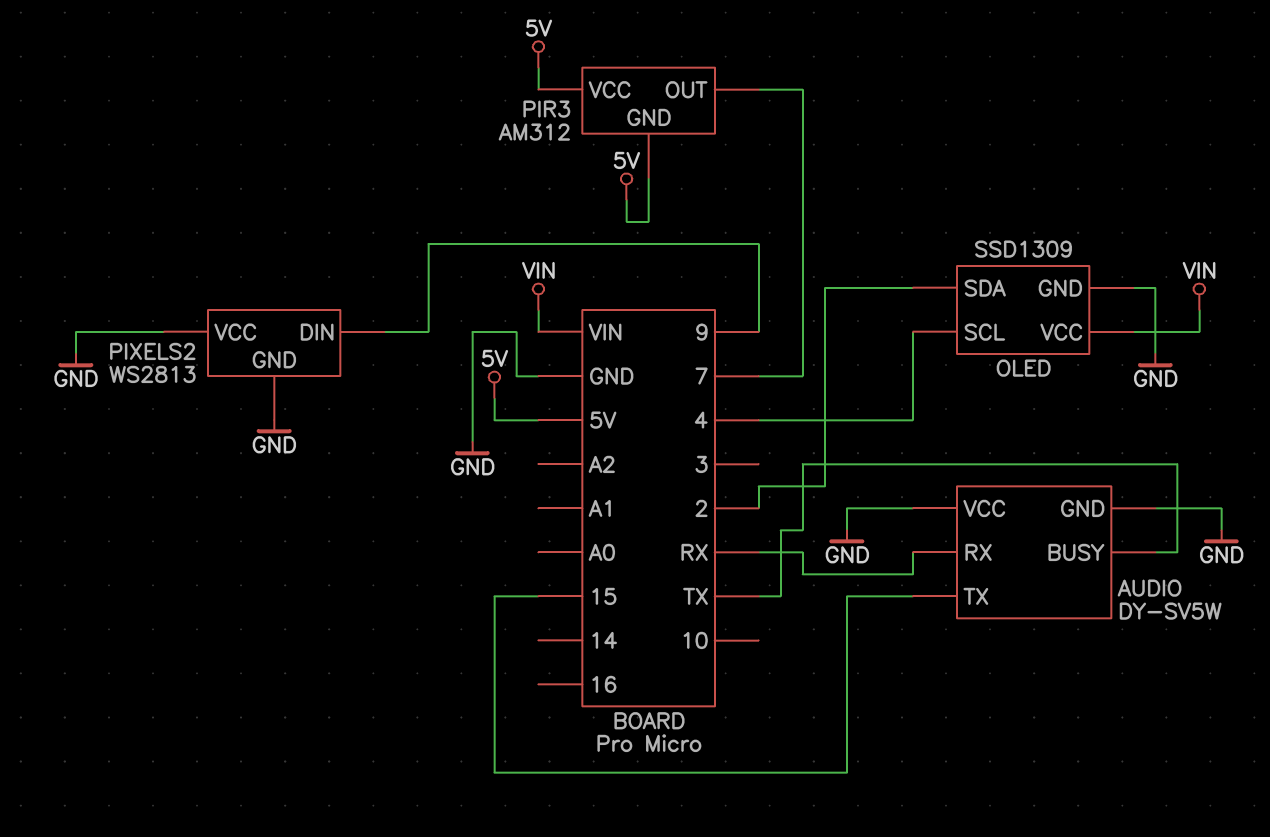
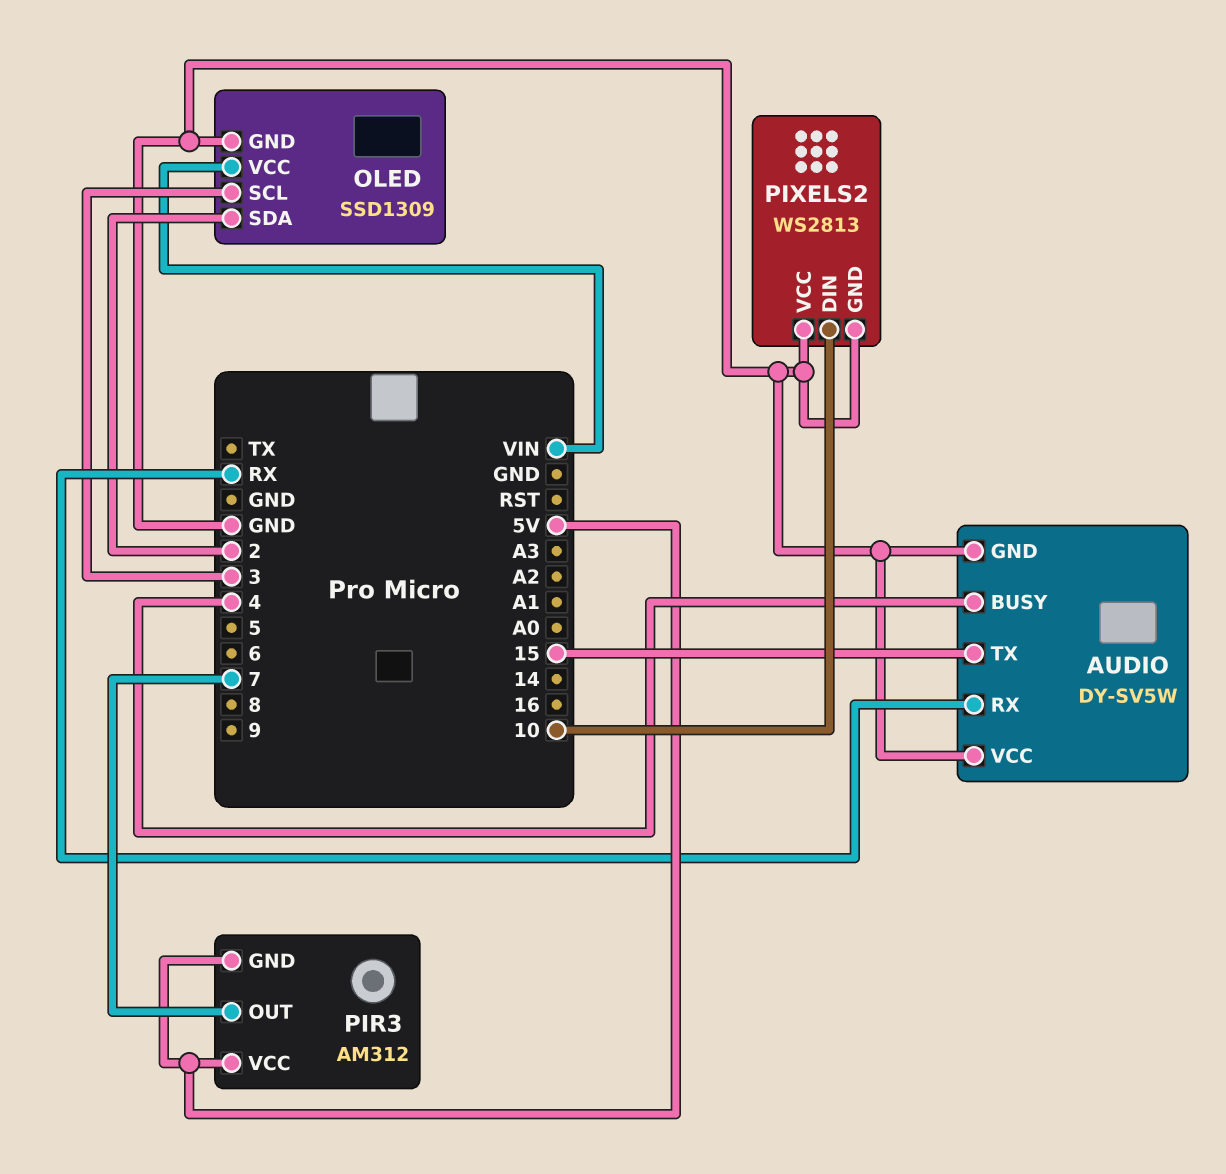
AUDIO pin BUSY: TX -> 4
OLED pin SCL: 4 -> 3
PIXELS2 pin DIN: 9 -> 10

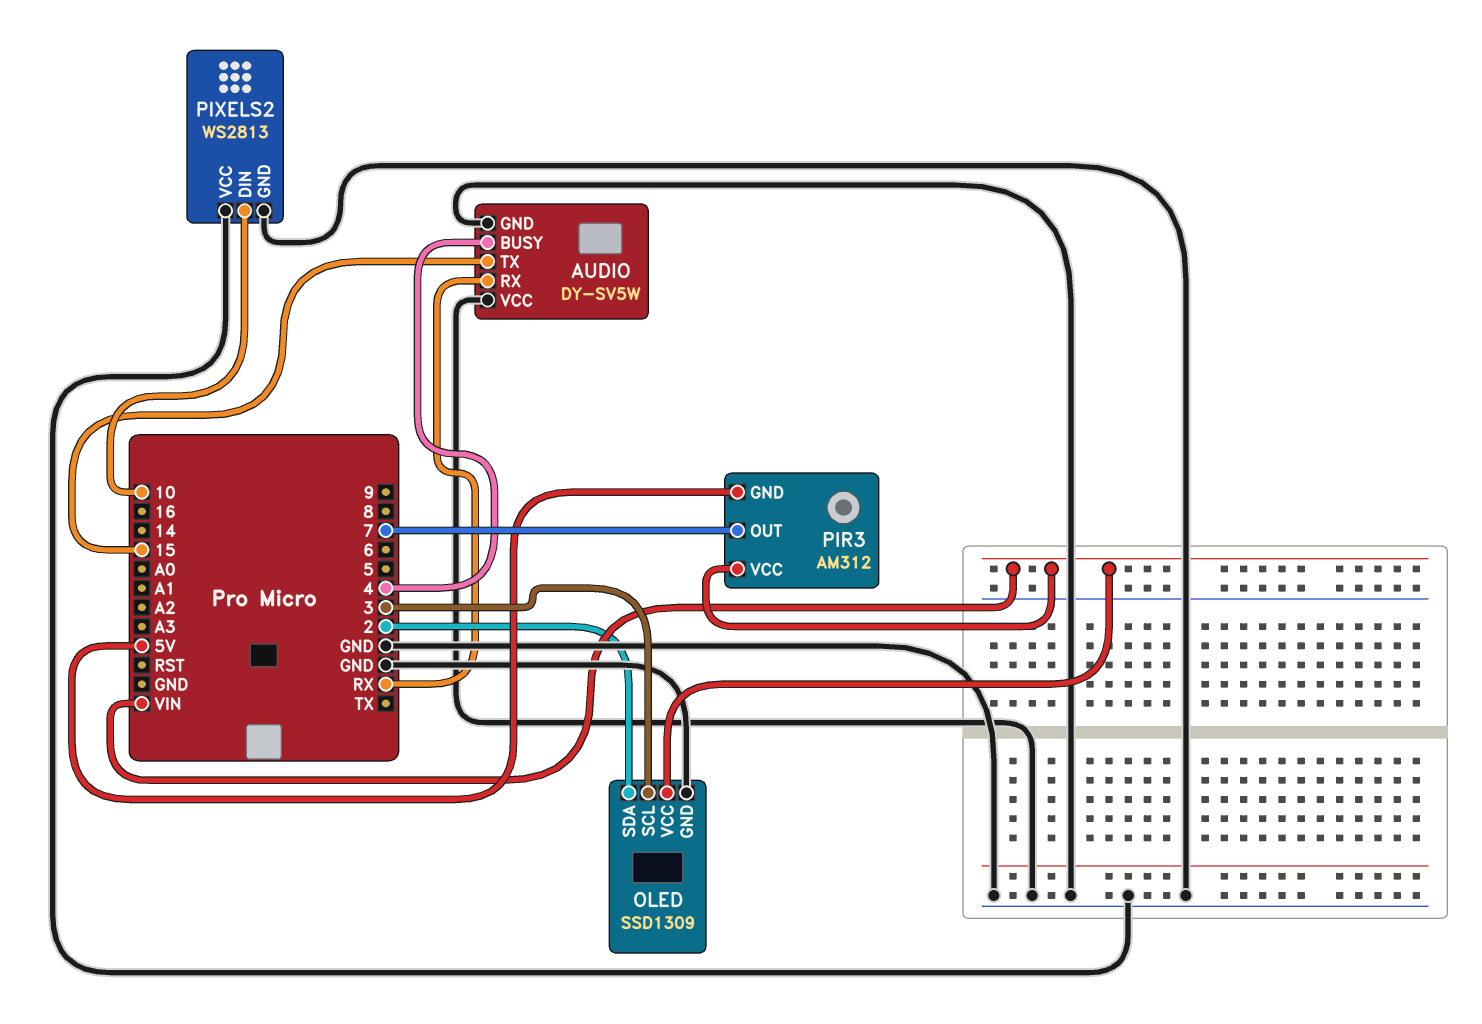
PIR3 pin VCC: 5V -> VIN

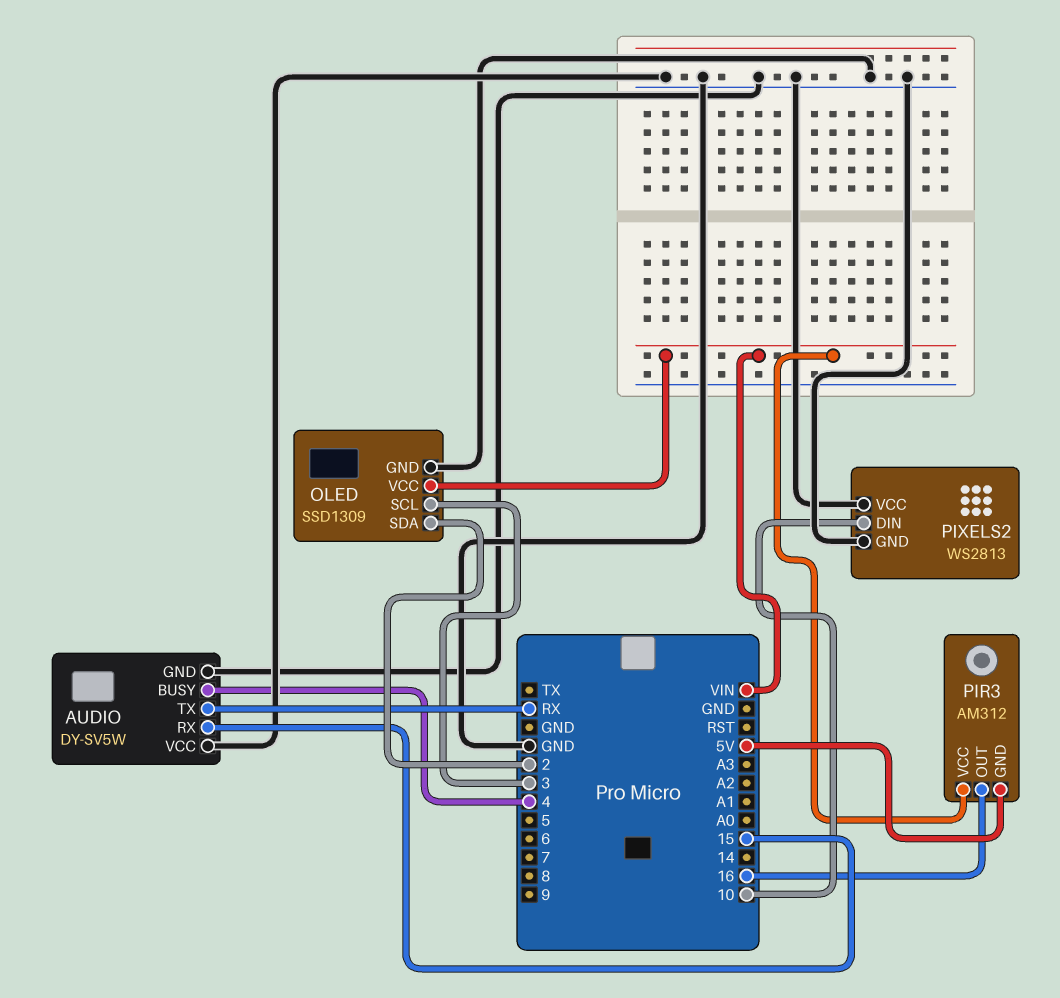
AUDIO pin RX: RX -> 15
AUDIO pin TX: 15 -> RX
PIR3 pin OUT: 7 -> 16

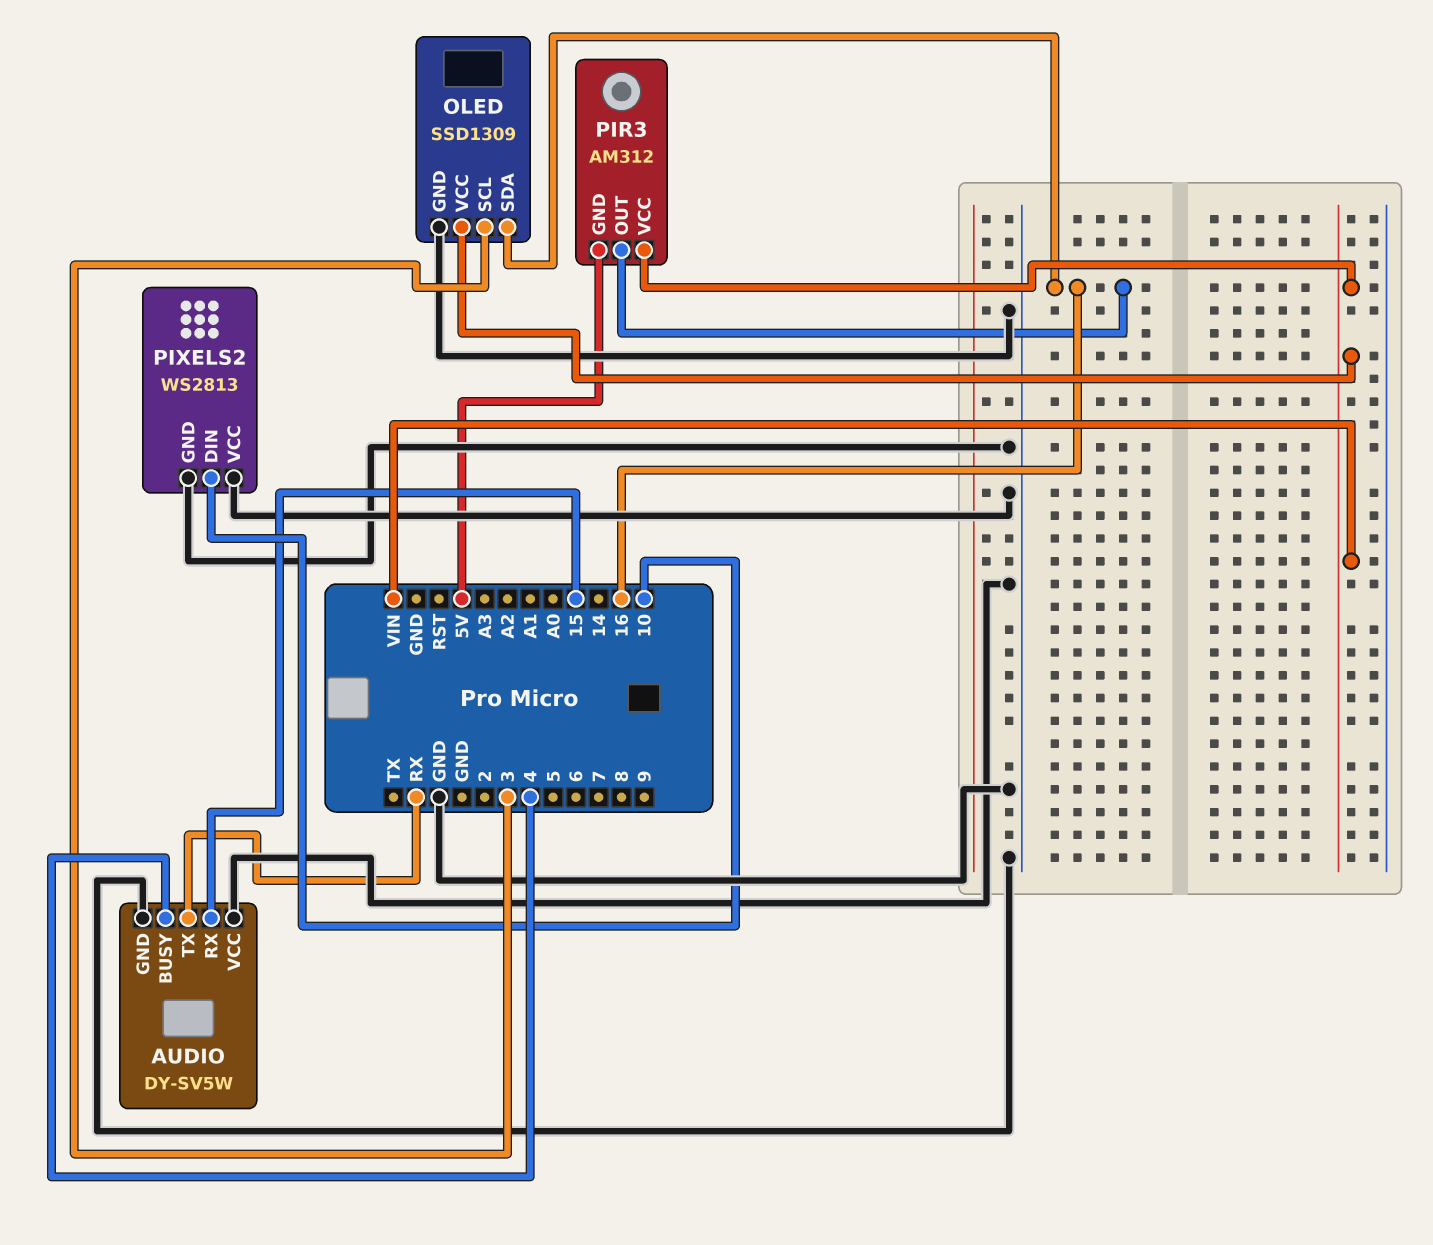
OLED pin SDA: 2 -> 16

